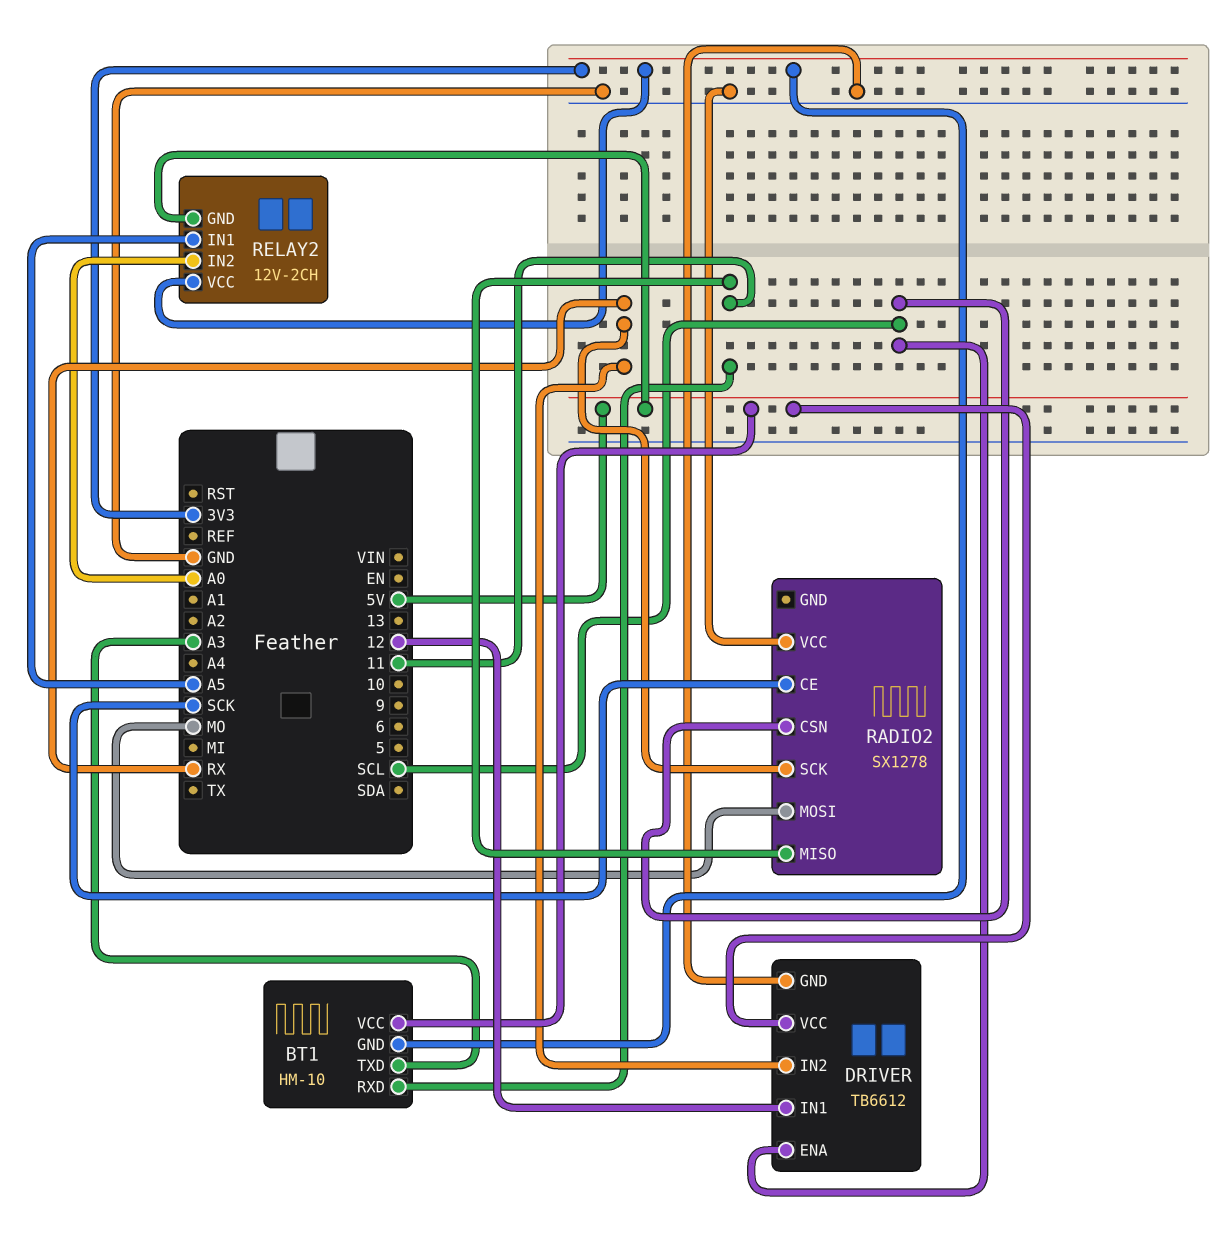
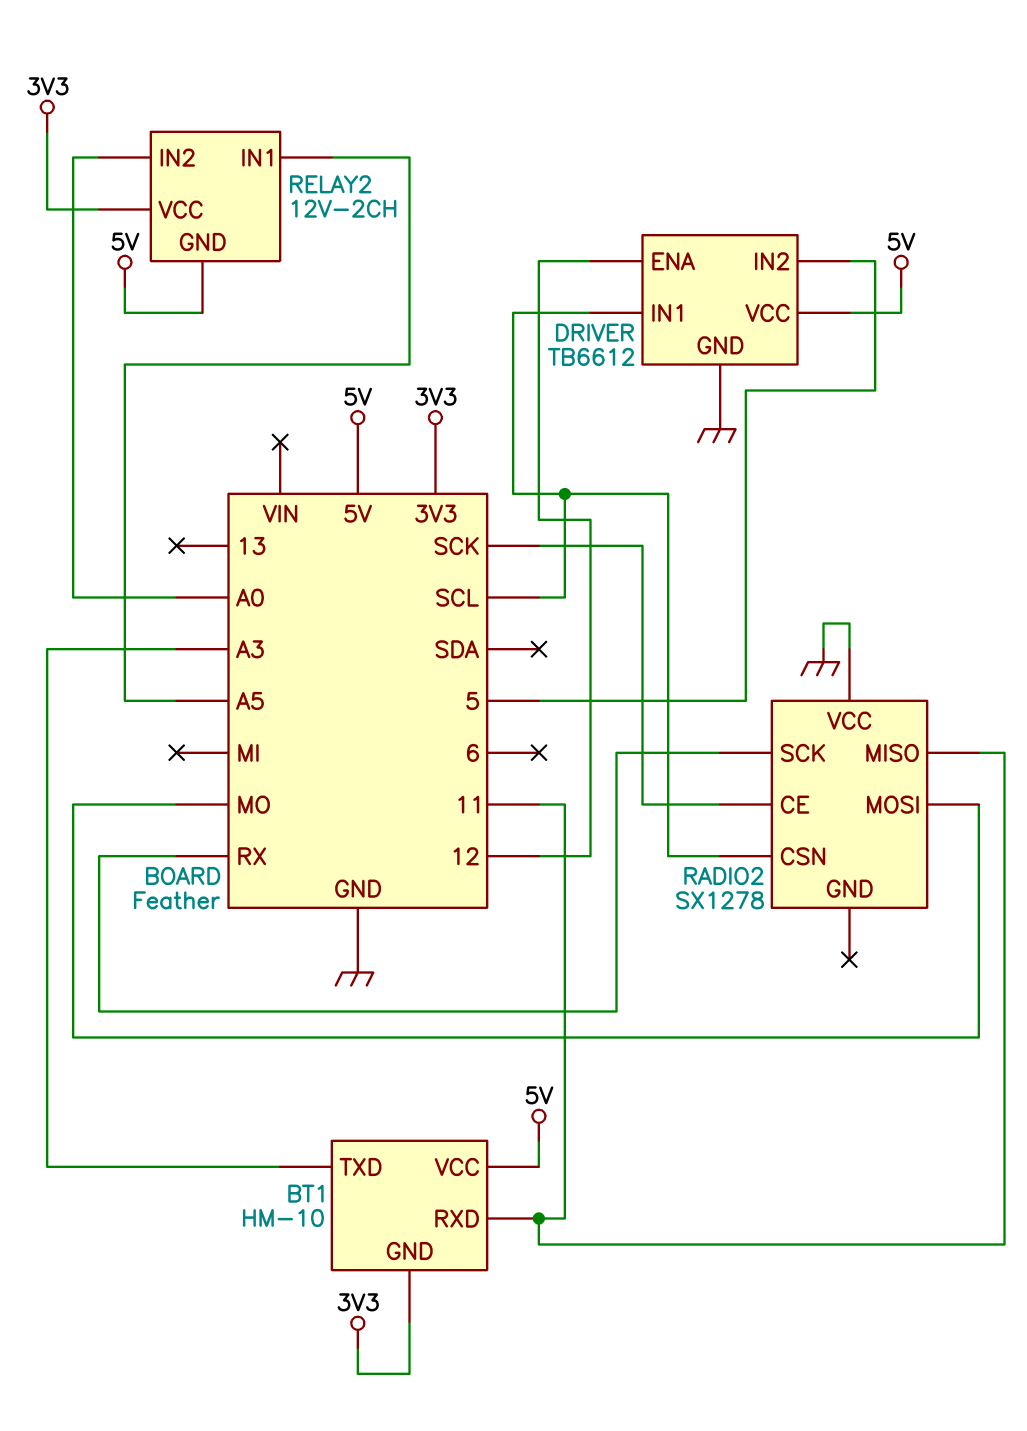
DRIVER pin ENA: SCL -> 12
DRIVER pin IN1: 12 -> SCL
DRIVER pin IN2: RX -> 5

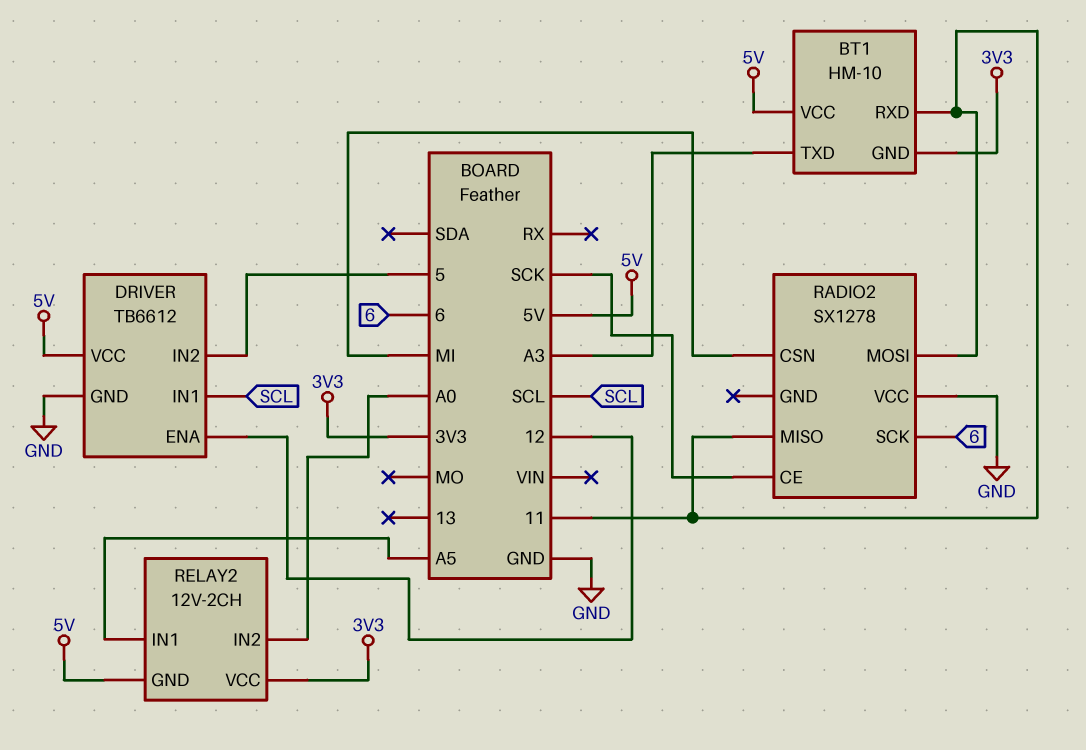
RADIO2 pin CSN: SCL -> MI
RADIO2 pin MOSI: MO -> 11
RADIO2 pin SCK: RX -> 6

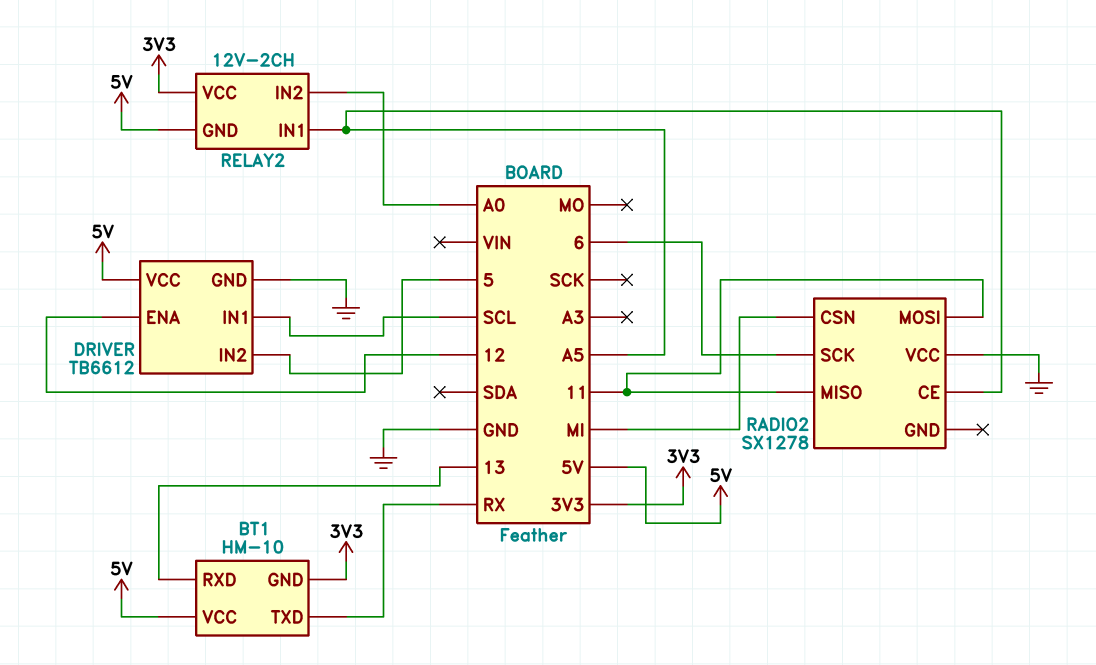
BT1 pin RXD: 11 -> 13
BT1 pin TXD: A3 -> RX
RADIO2 pin CE: SCK -> A5

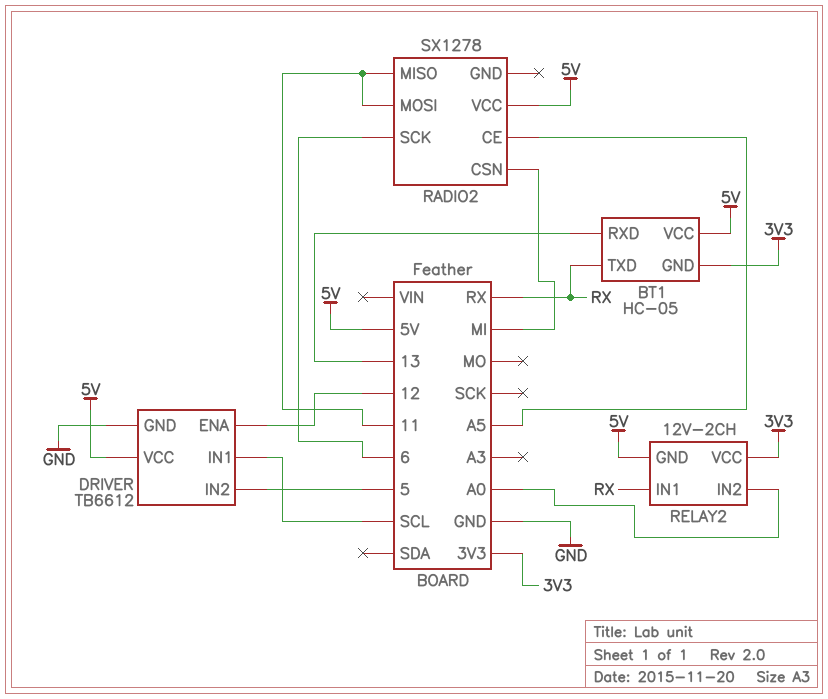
BT1: HM-10 -> HC-05
RADIO2 pin VCC: GND -> 5V
RELAY2 pin IN1: A5 -> RX

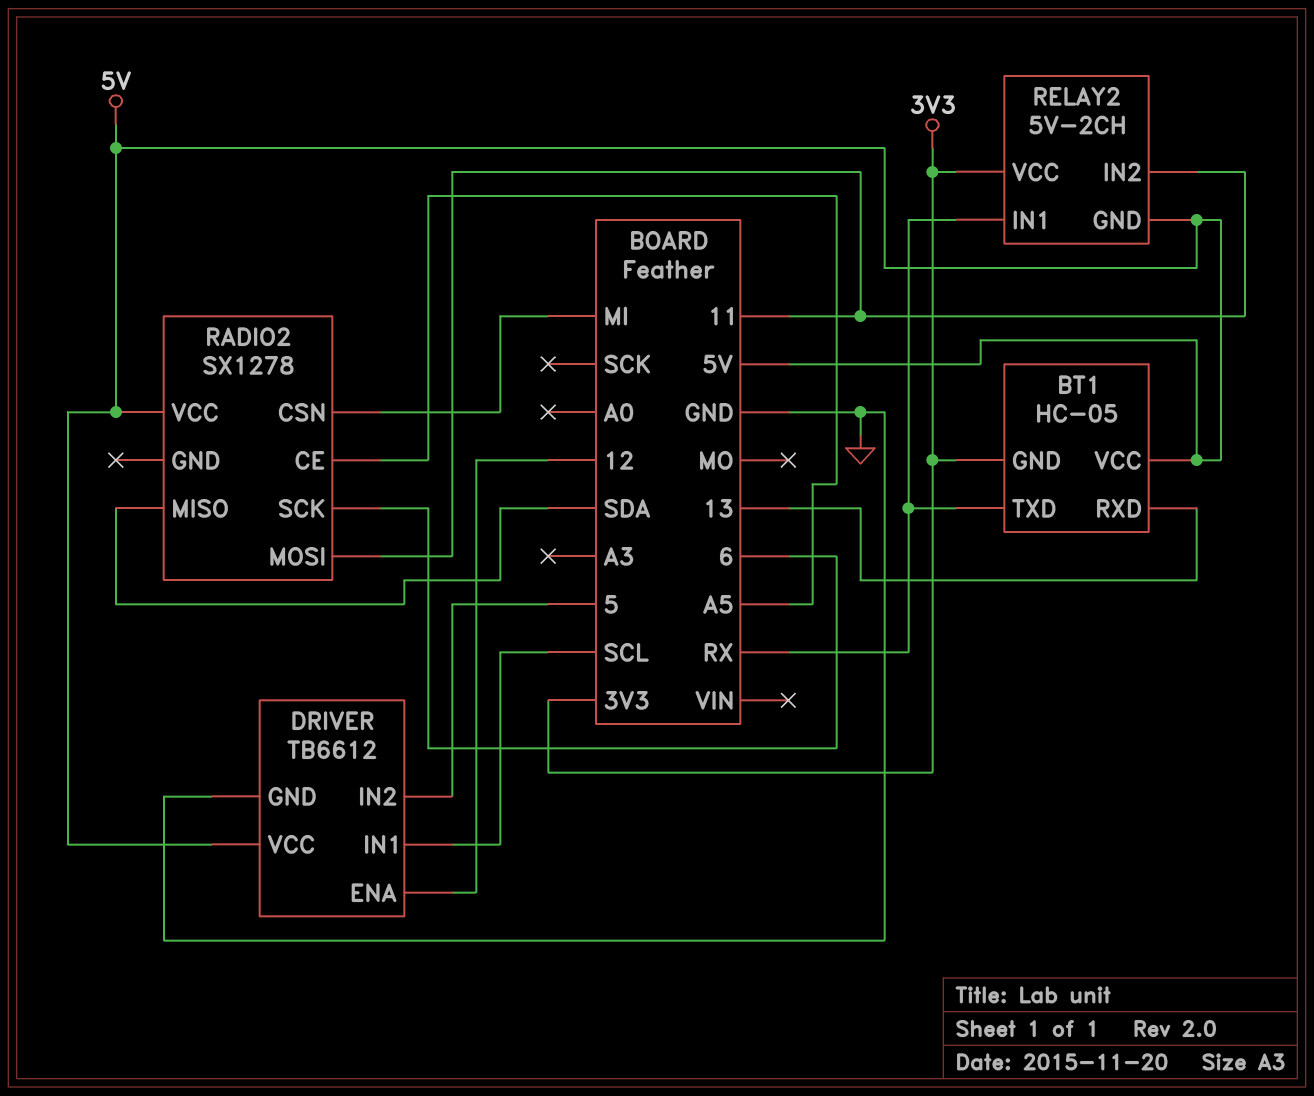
RADIO2 pin MISO: 11 -> SDA
RELAY2: 12V-2CH -> 5V-2CH
RELAY2 pin IN2: A0 -> 11

